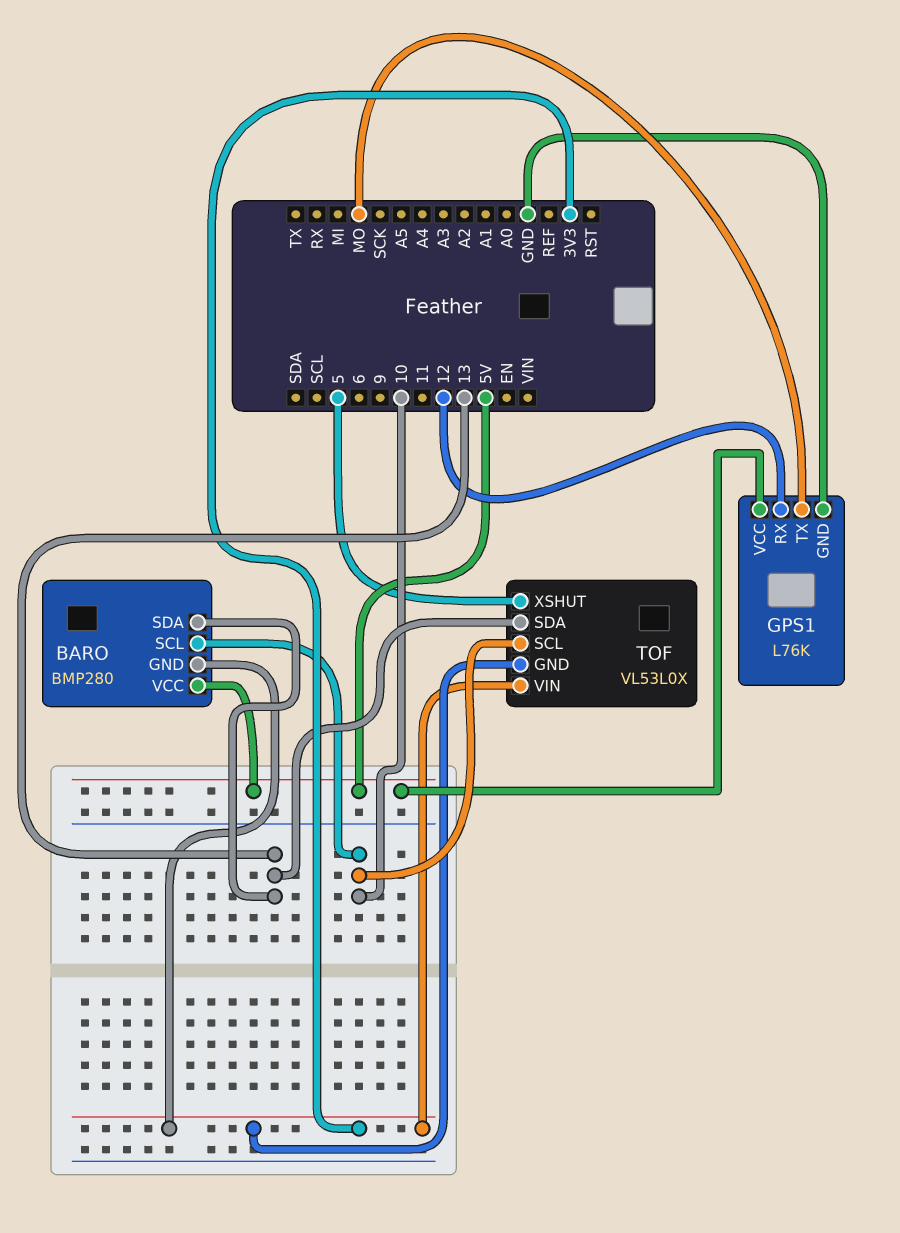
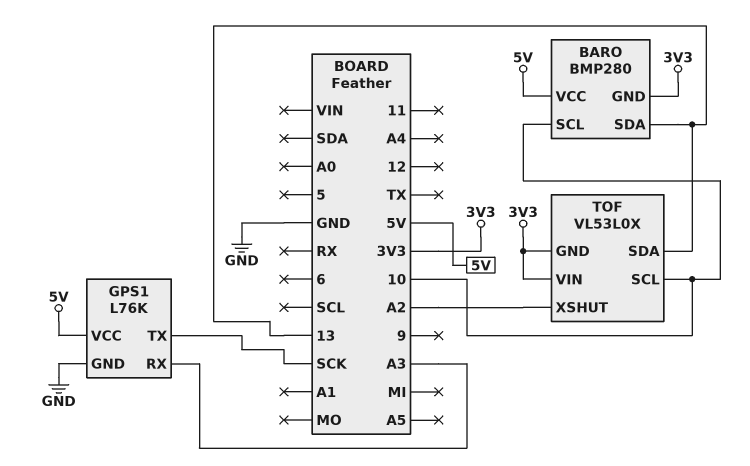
GPS1 pin RX: 12 -> A3
GPS1 pin TX: MO -> SCK
TOF pin XSHUT: 5 -> A2

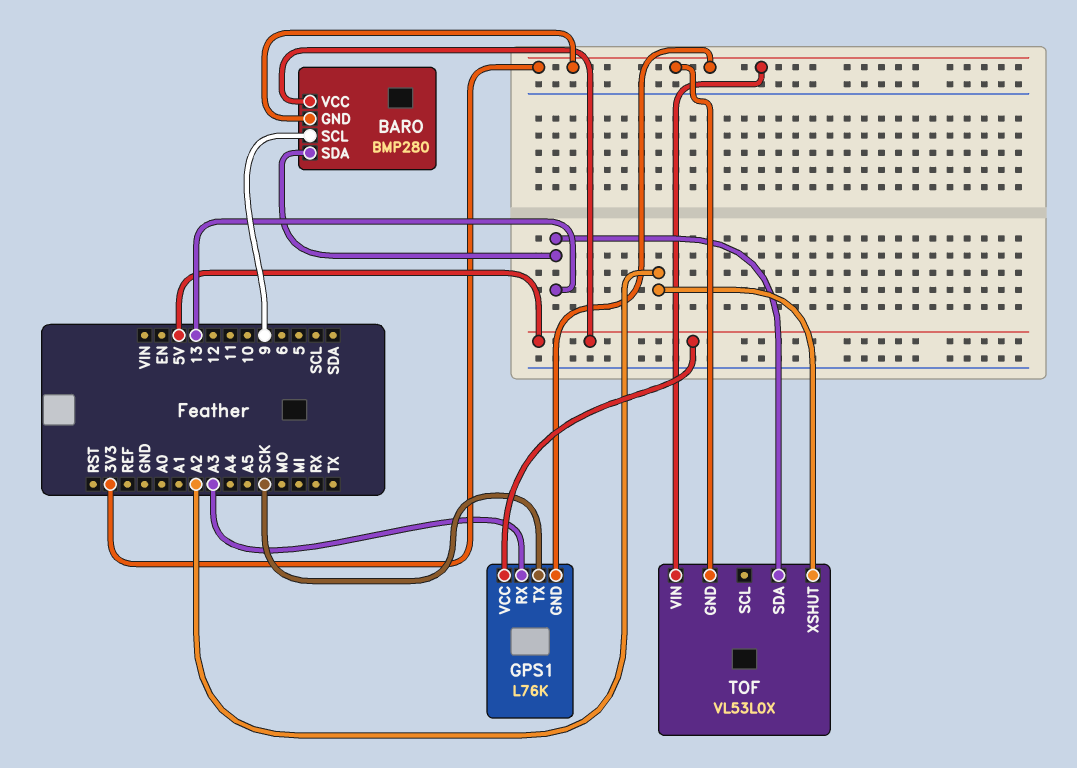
BARO pin SCL: 10 -> 9
GPS1 pin GND: GND -> 3V3
TOF pin SCL: 10 -> none

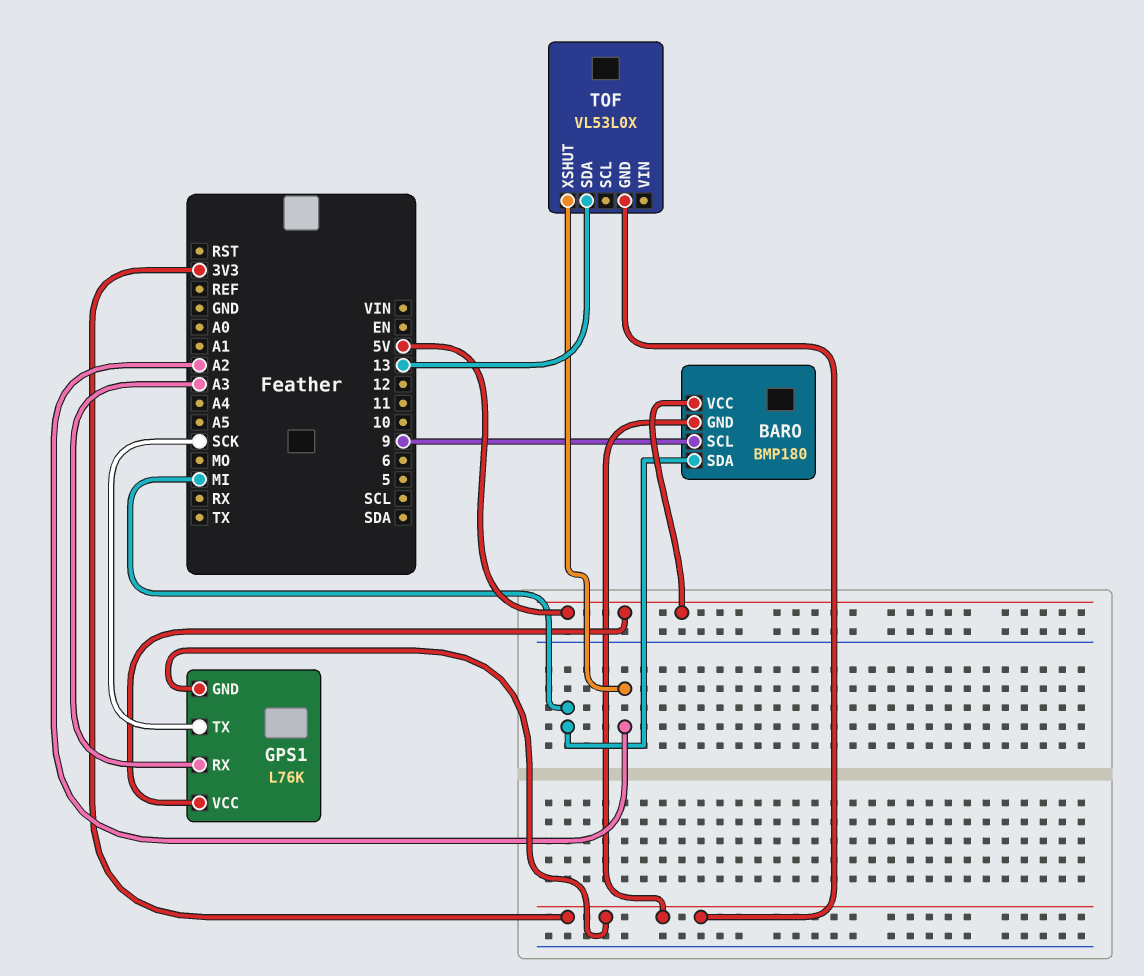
BARO: BMP280 -> BMP180
BARO pin SDA: 13 -> MI
TOF pin VIN: 3V3 -> none

